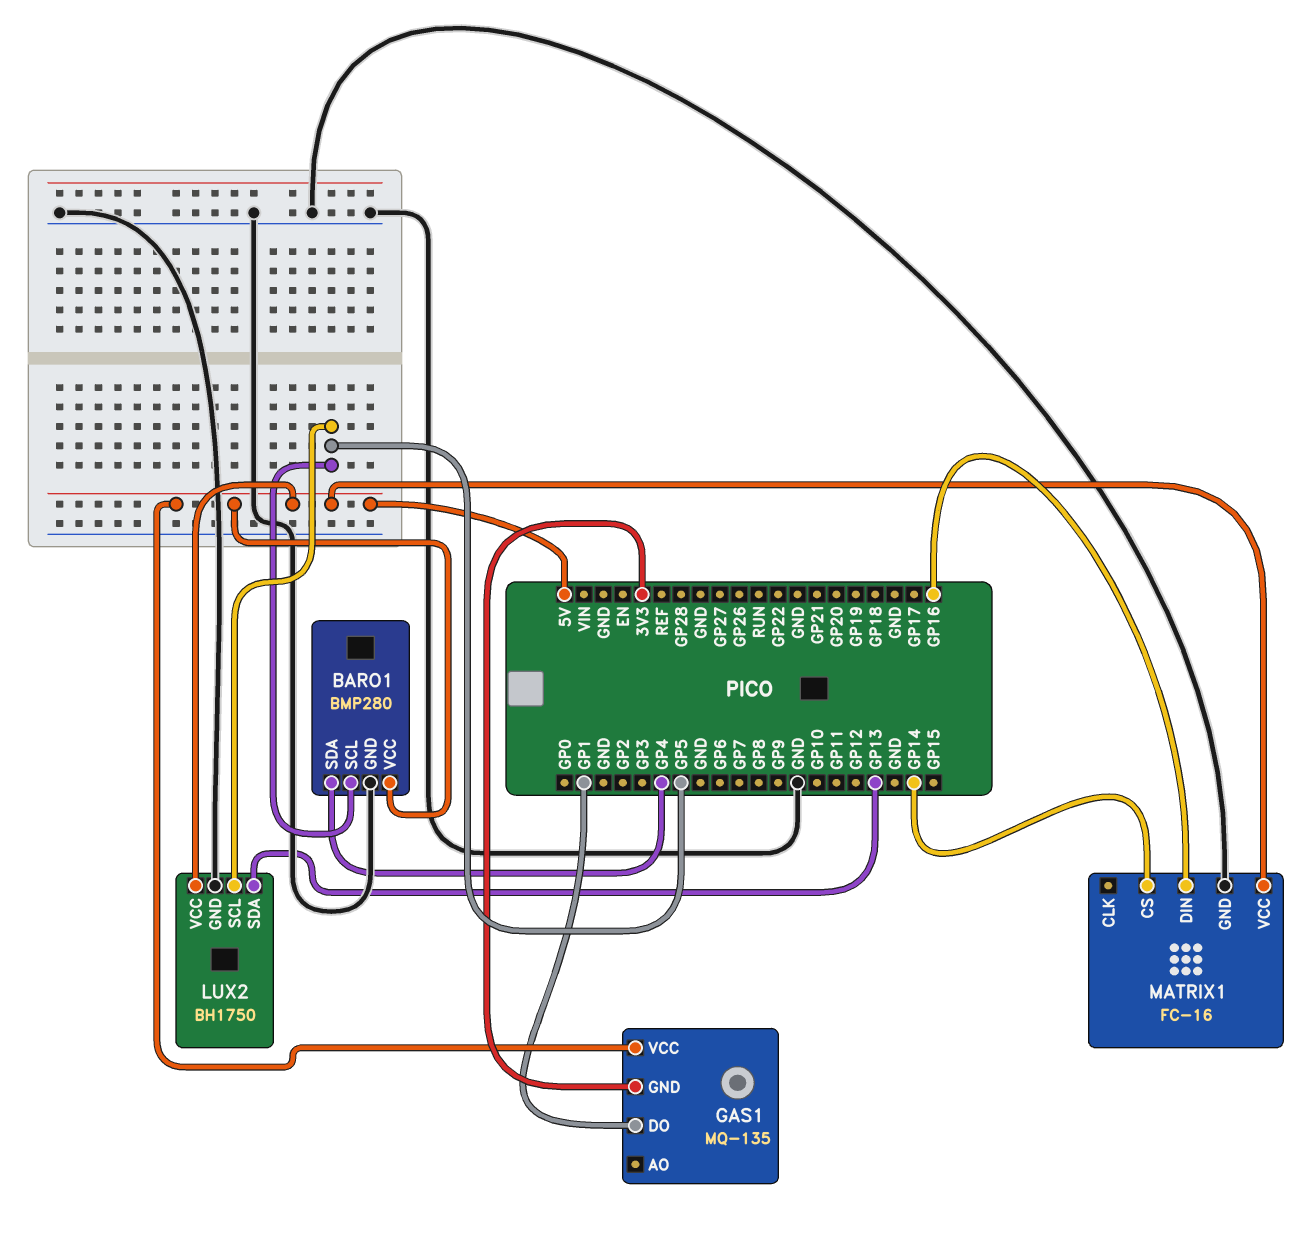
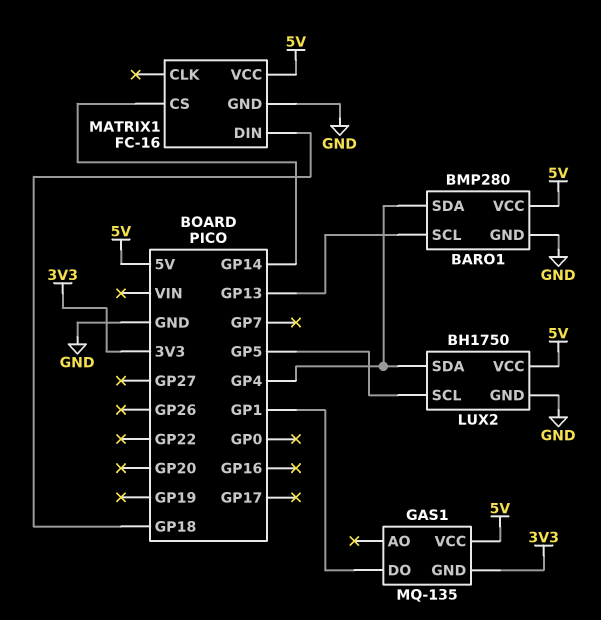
BARO1 pin SCL: GP5 -> GP13
LUX2 pin SDA: GP13 -> GP4
MATRIX1 pin DIN: GP16 -> GP18

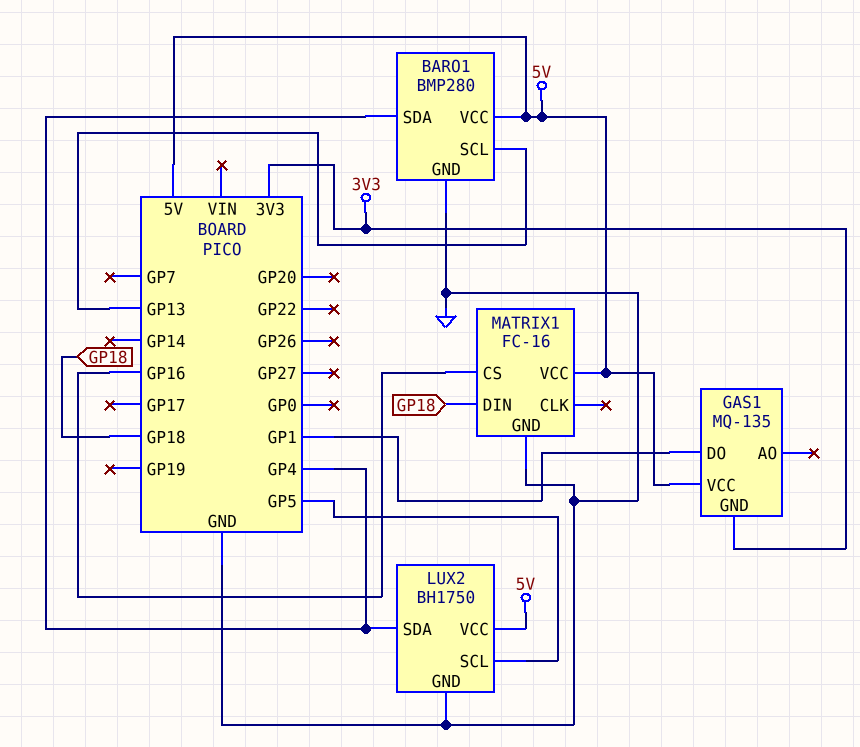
MATRIX1 pin CS: GP14 -> GP16

